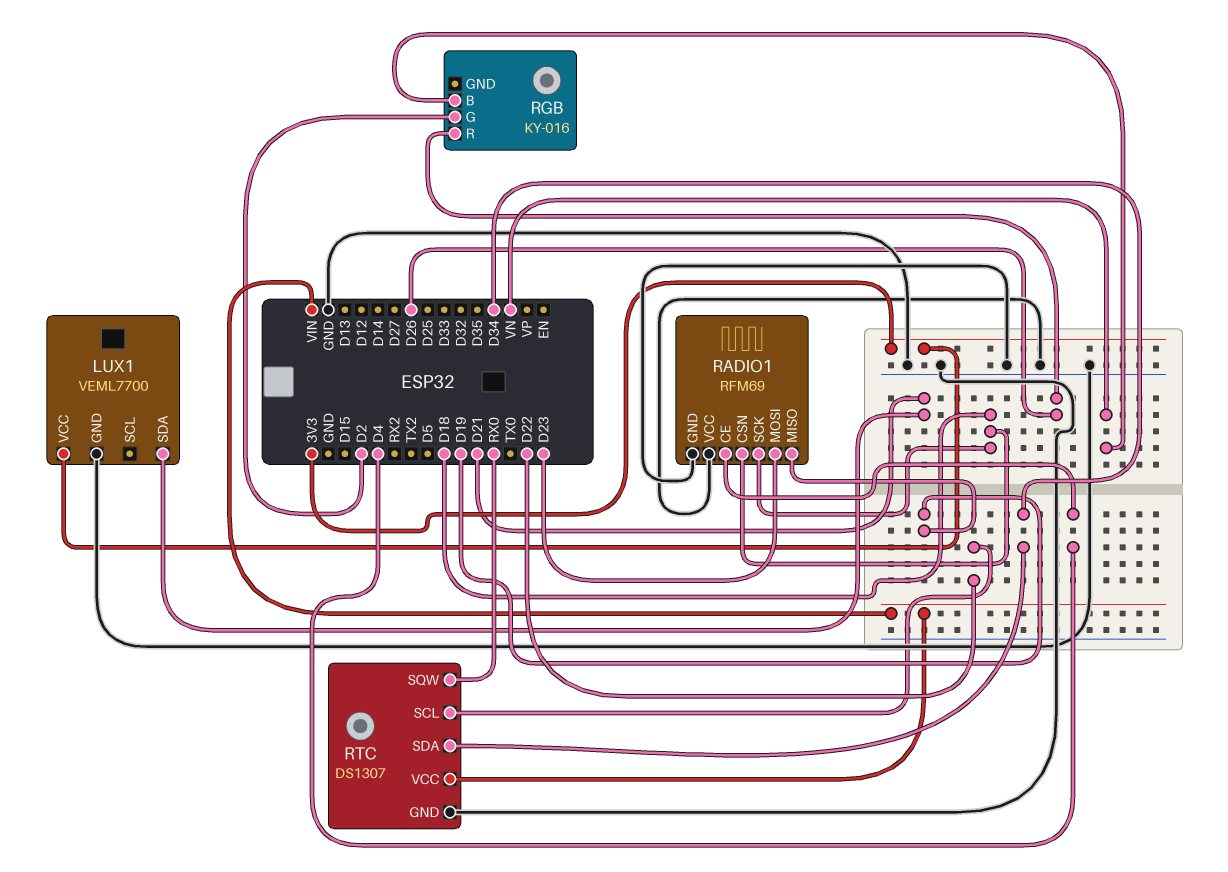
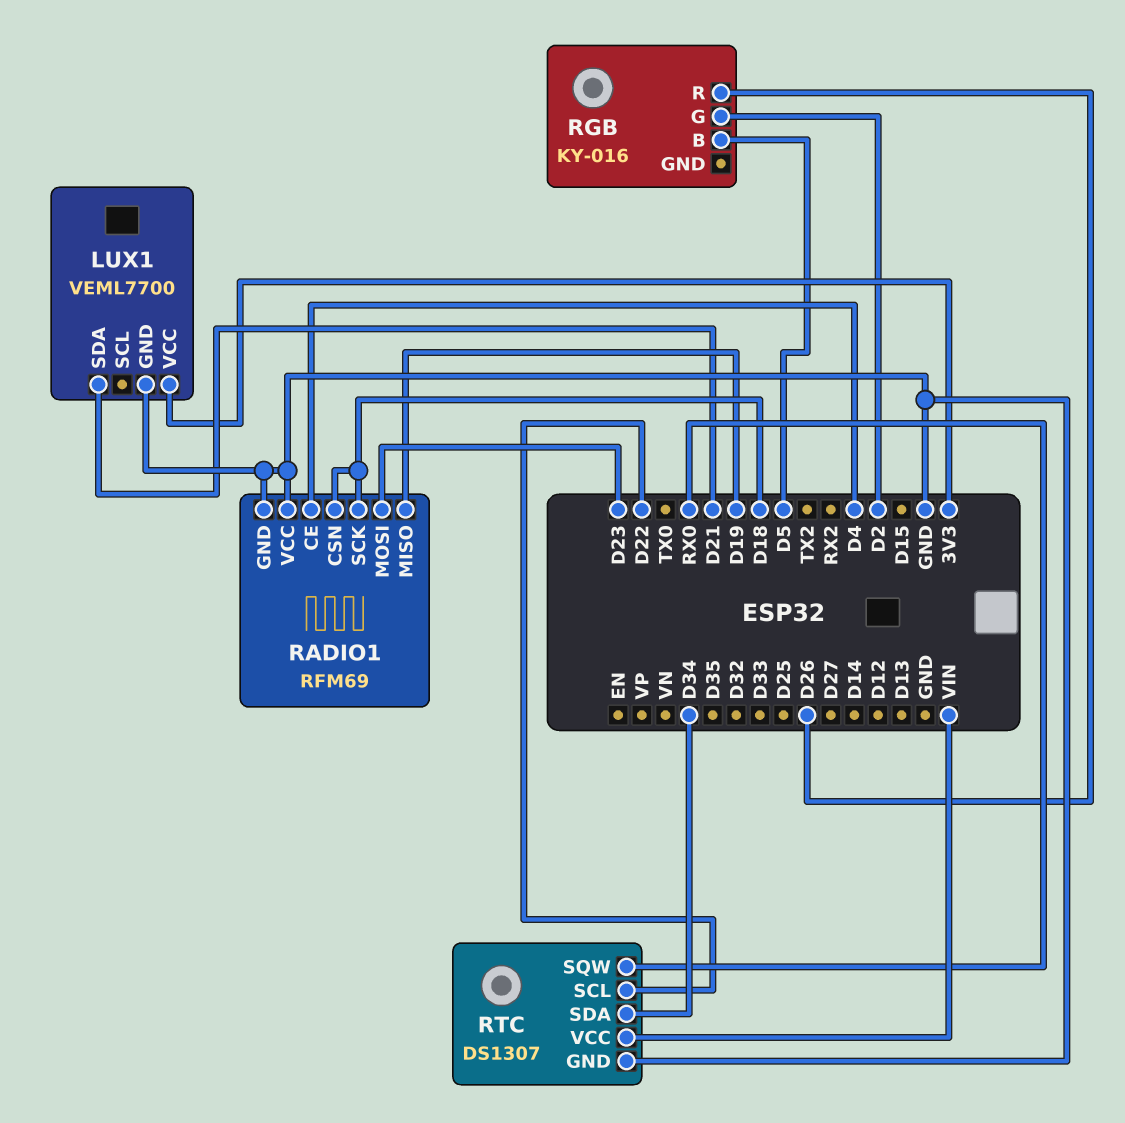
RGB pin B: VN -> D5

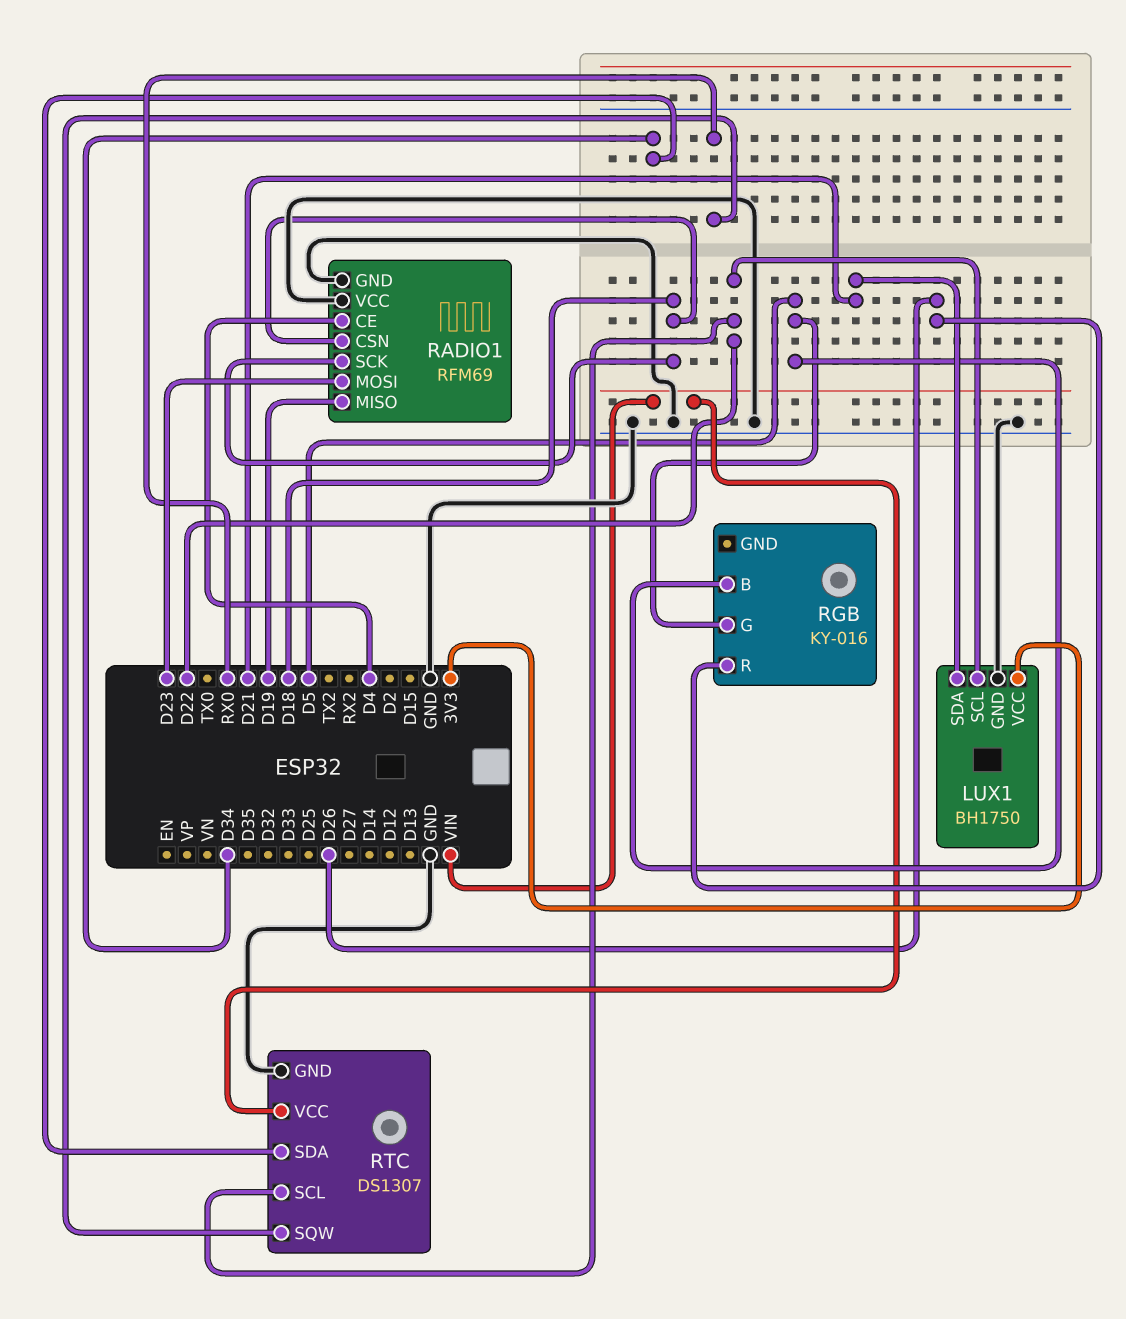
LUX1: VEML7700 -> BH1750
LUX1 pin SCL: none -> D22
RGB pin G: D2 -> D5

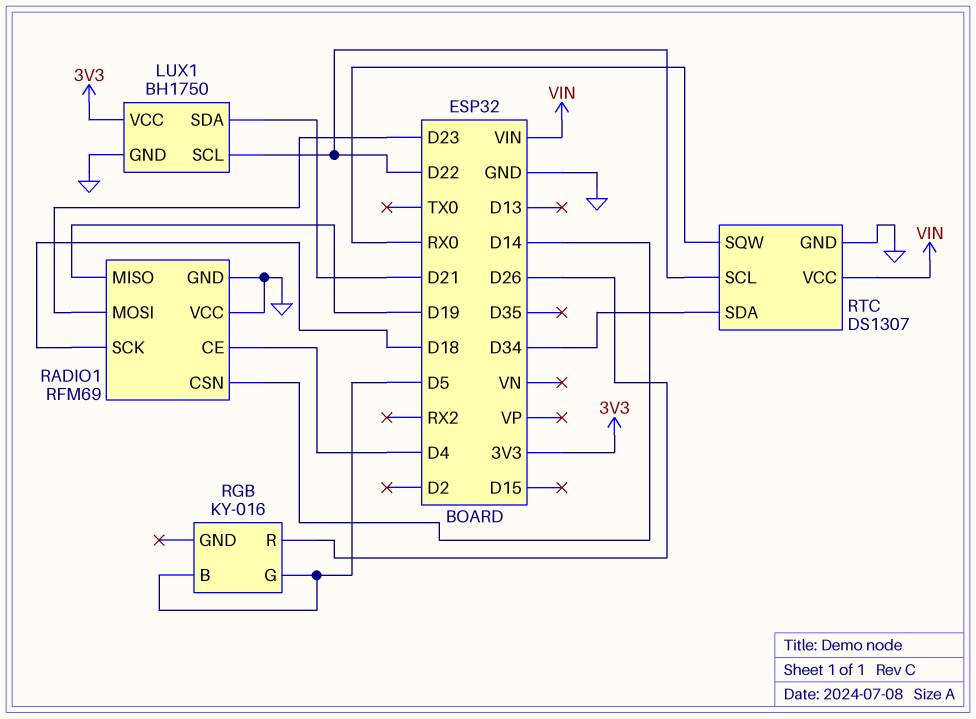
RADIO1 pin CSN: D18 -> D14

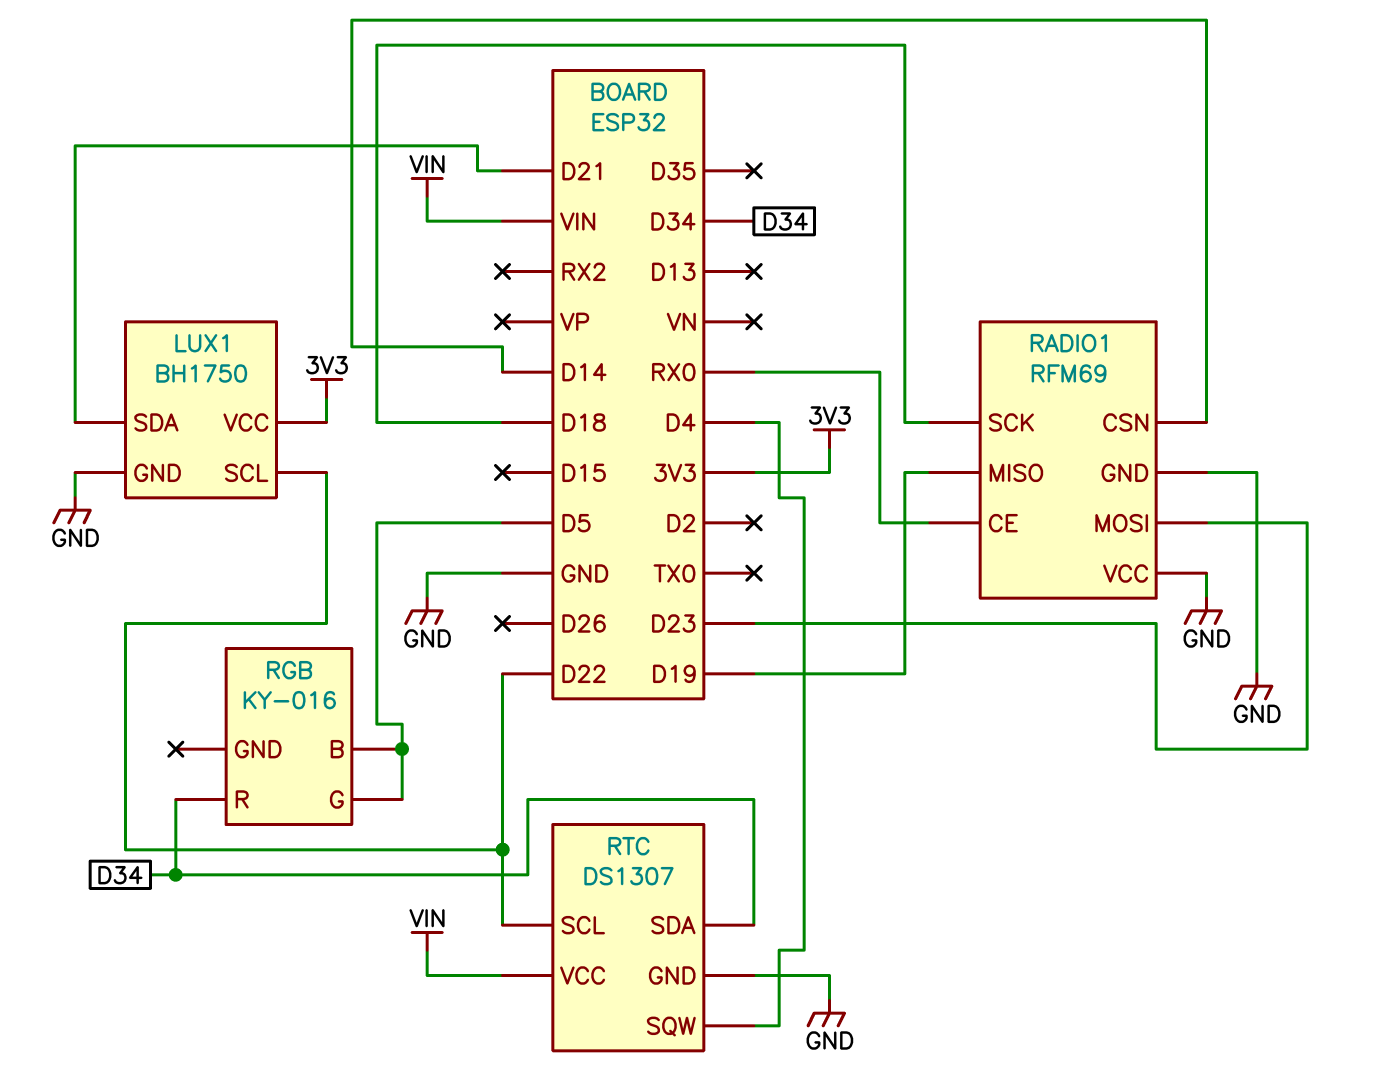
RADIO1 pin CE: D4 -> RX0
RGB pin R: D26 -> D34
RTC pin SQW: RX0 -> D4

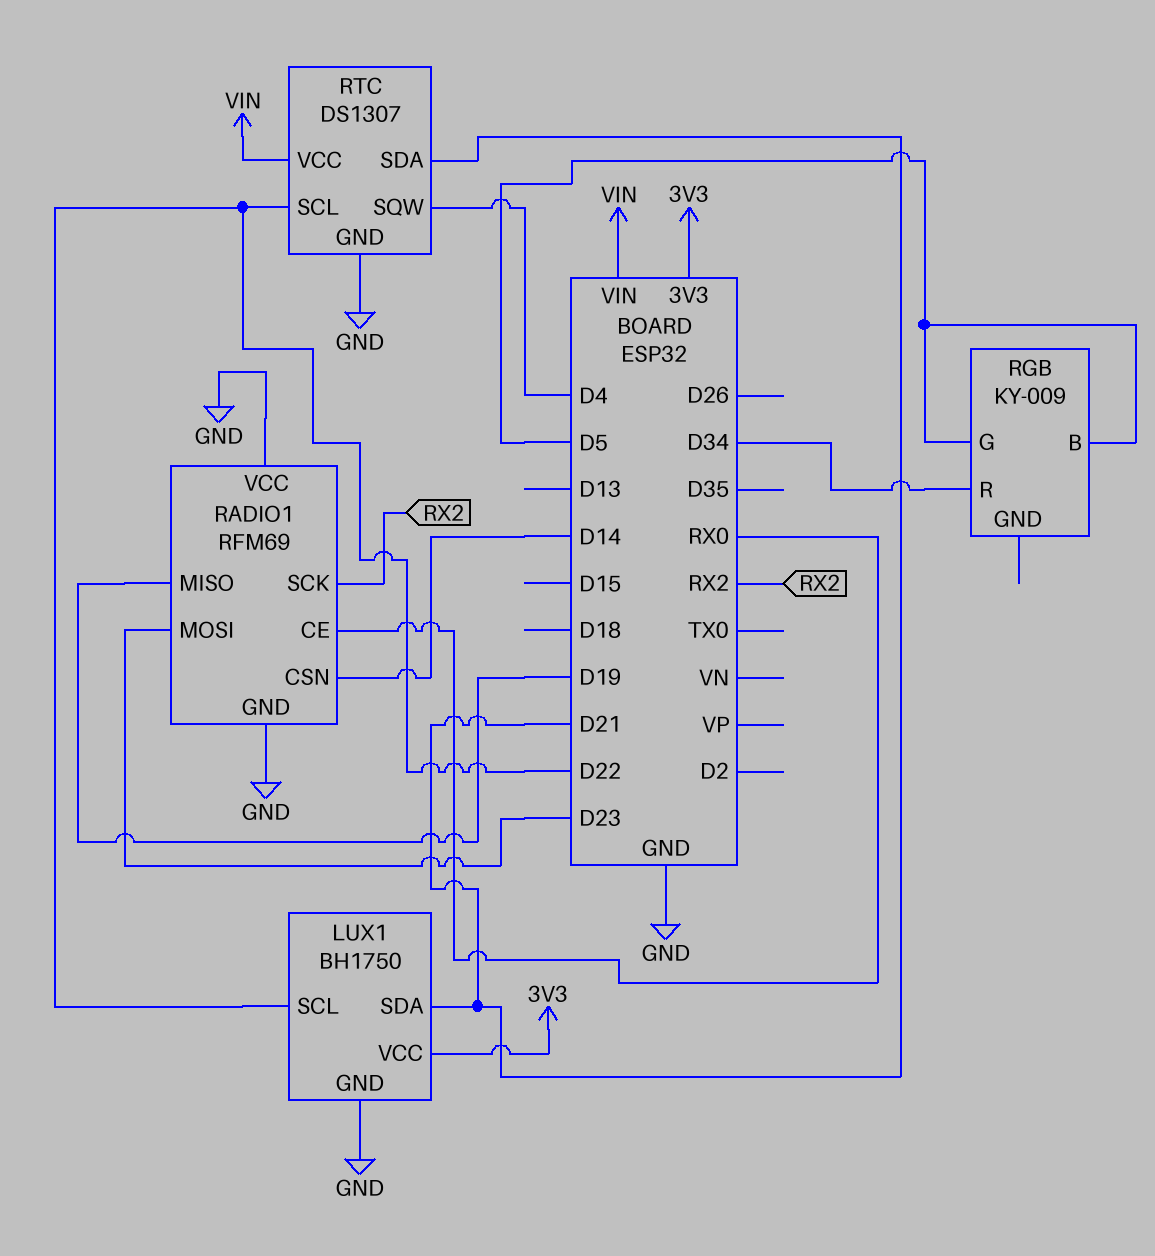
RADIO1 pin SCK: D18 -> RX2
RGB: KY-016 -> KY-009
RTC pin SDA: D34 -> D21

